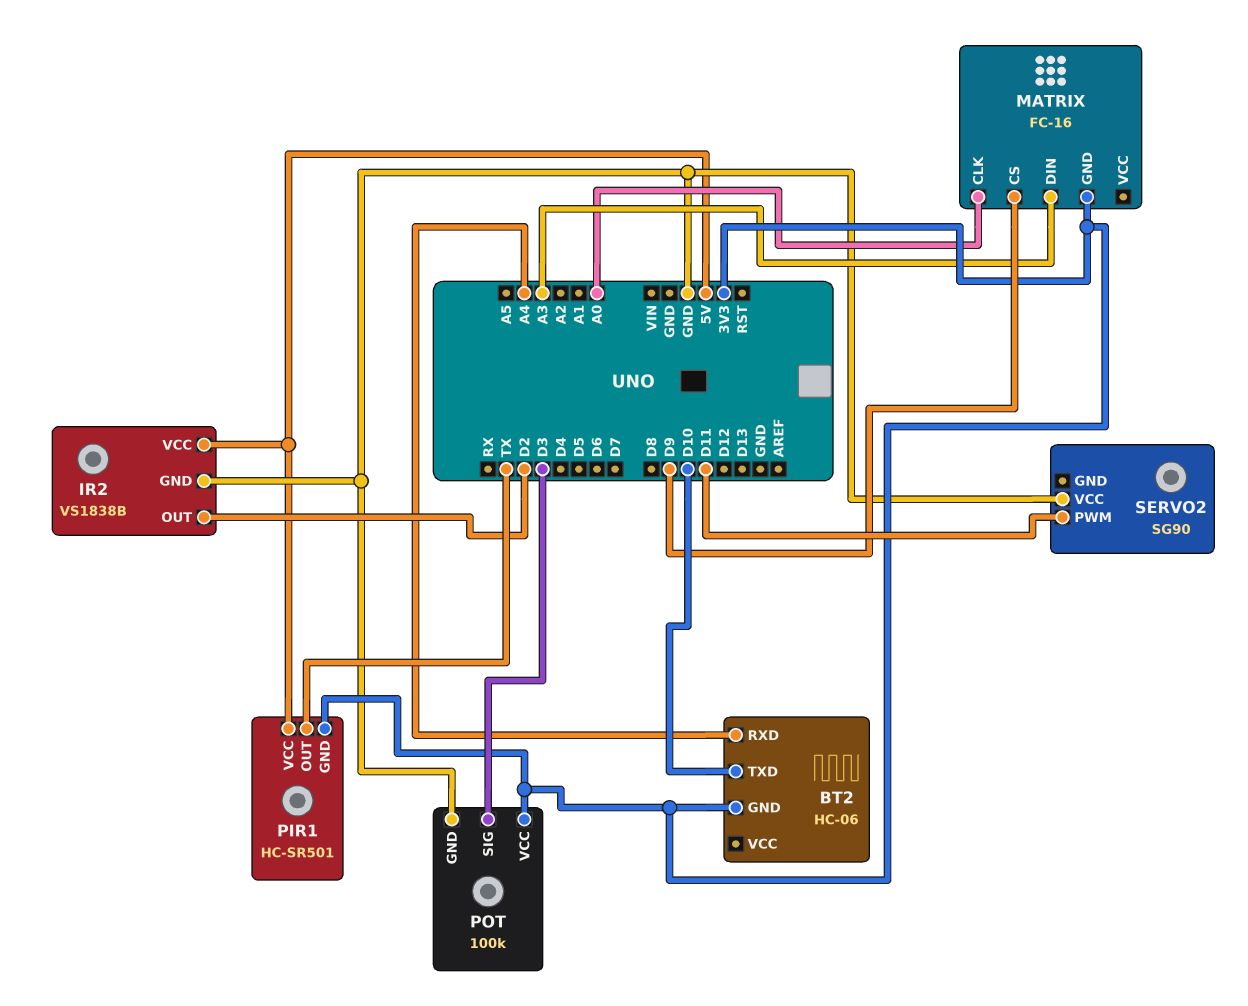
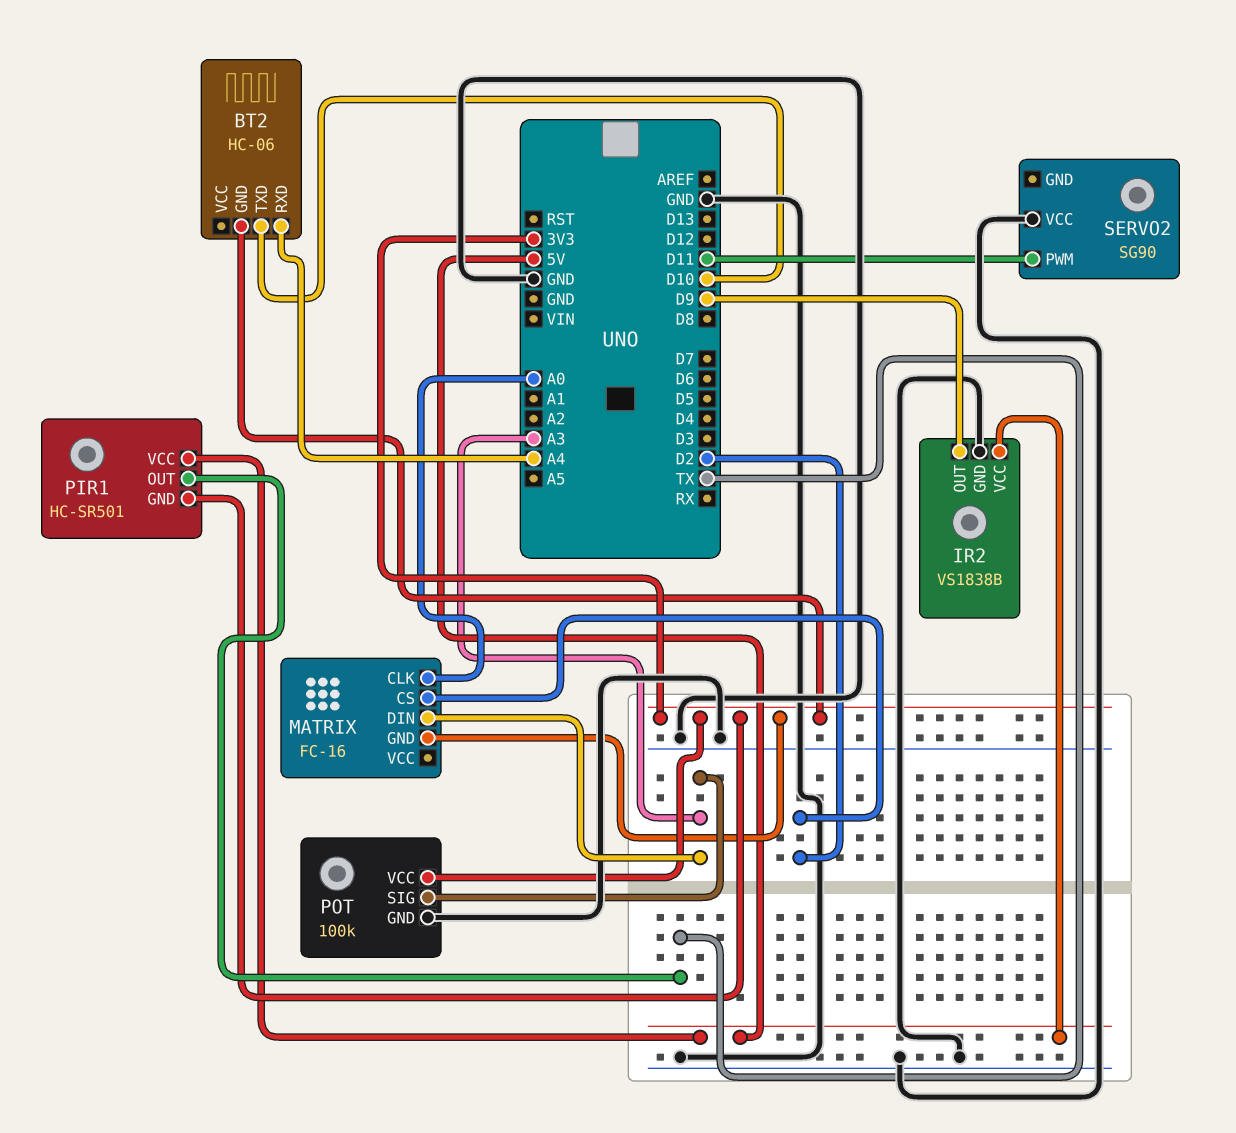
IR2 pin OUT: D2 -> D9
MATRIX pin CS: D9 -> D2
POT pin SIG: D3 -> A3

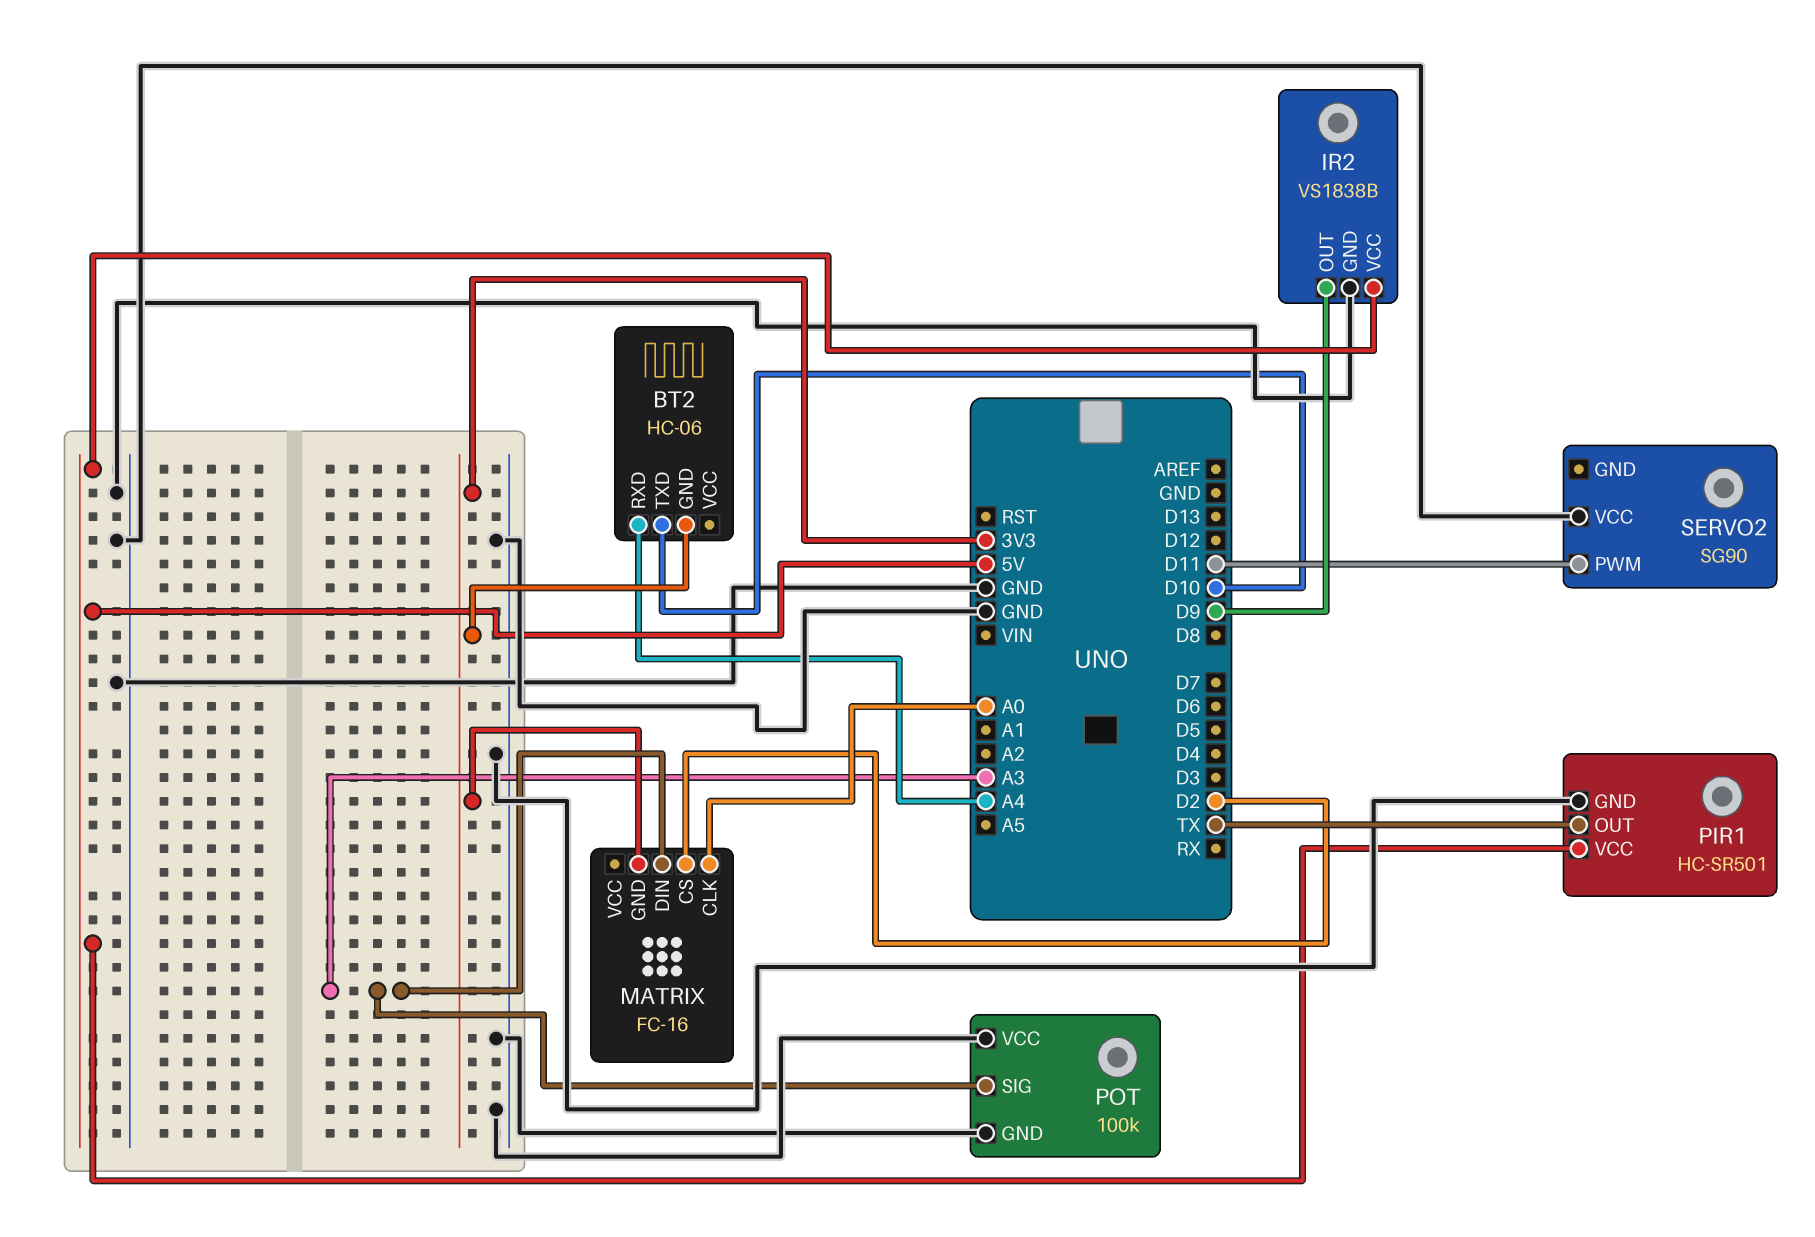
PIR1 pin GND: 3V3 -> GND
POT pin VCC: 3V3 -> GND

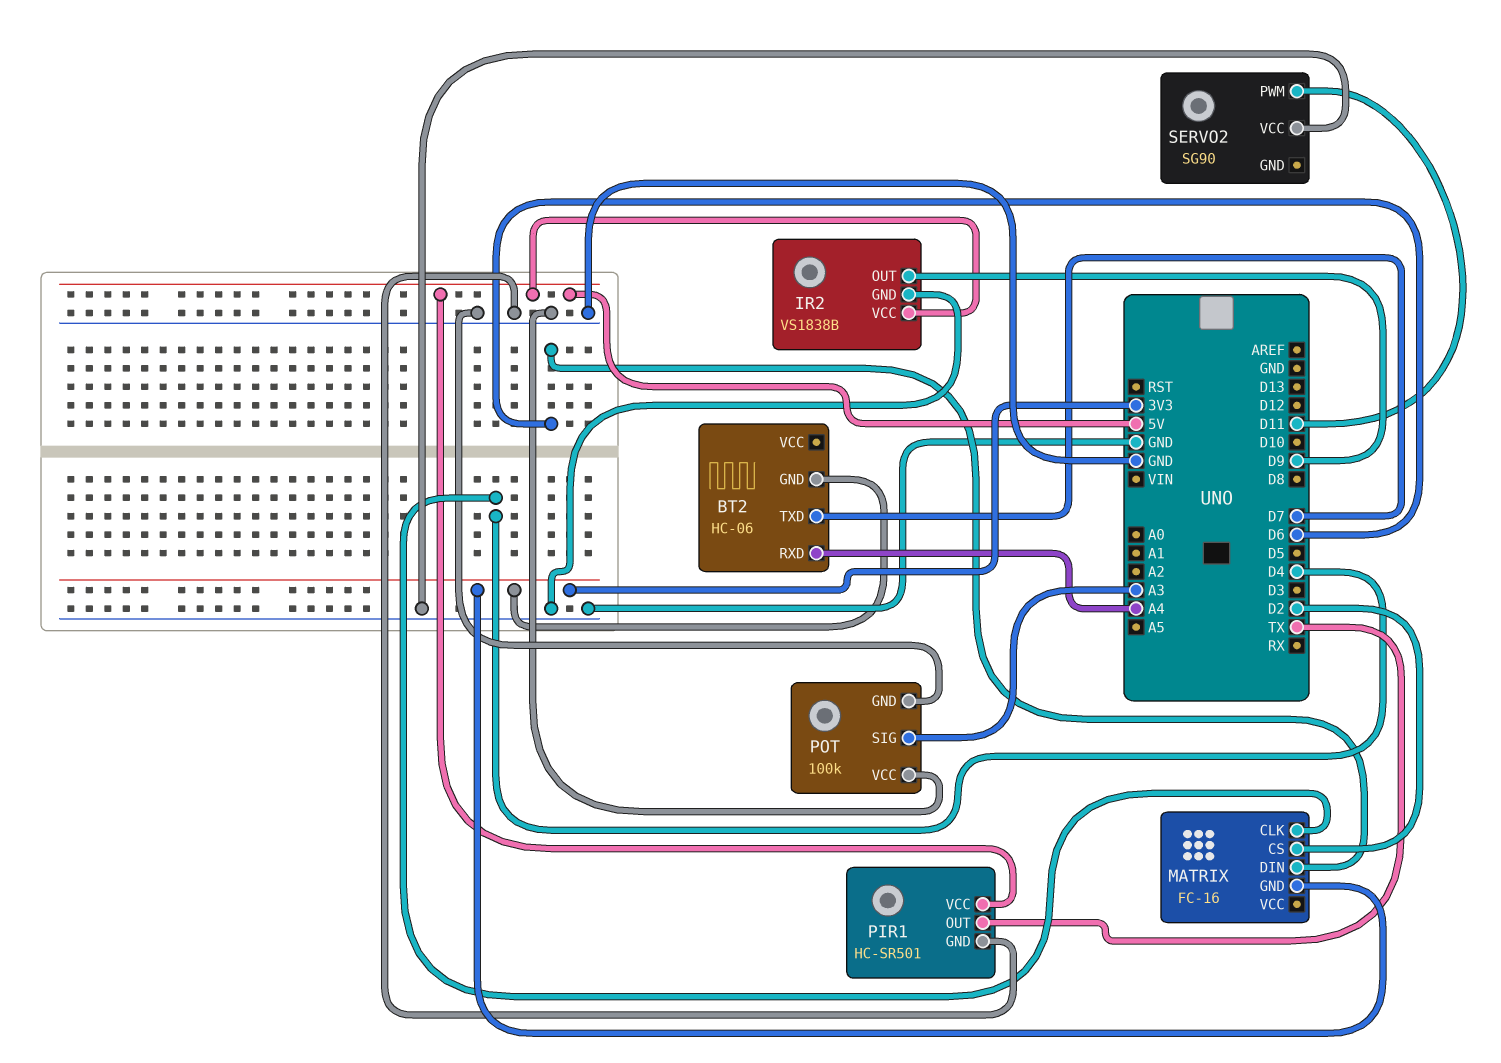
BT2 pin TXD: D10 -> D7
MATRIX pin CLK: A0 -> D4
MATRIX pin DIN: A3 -> D6

